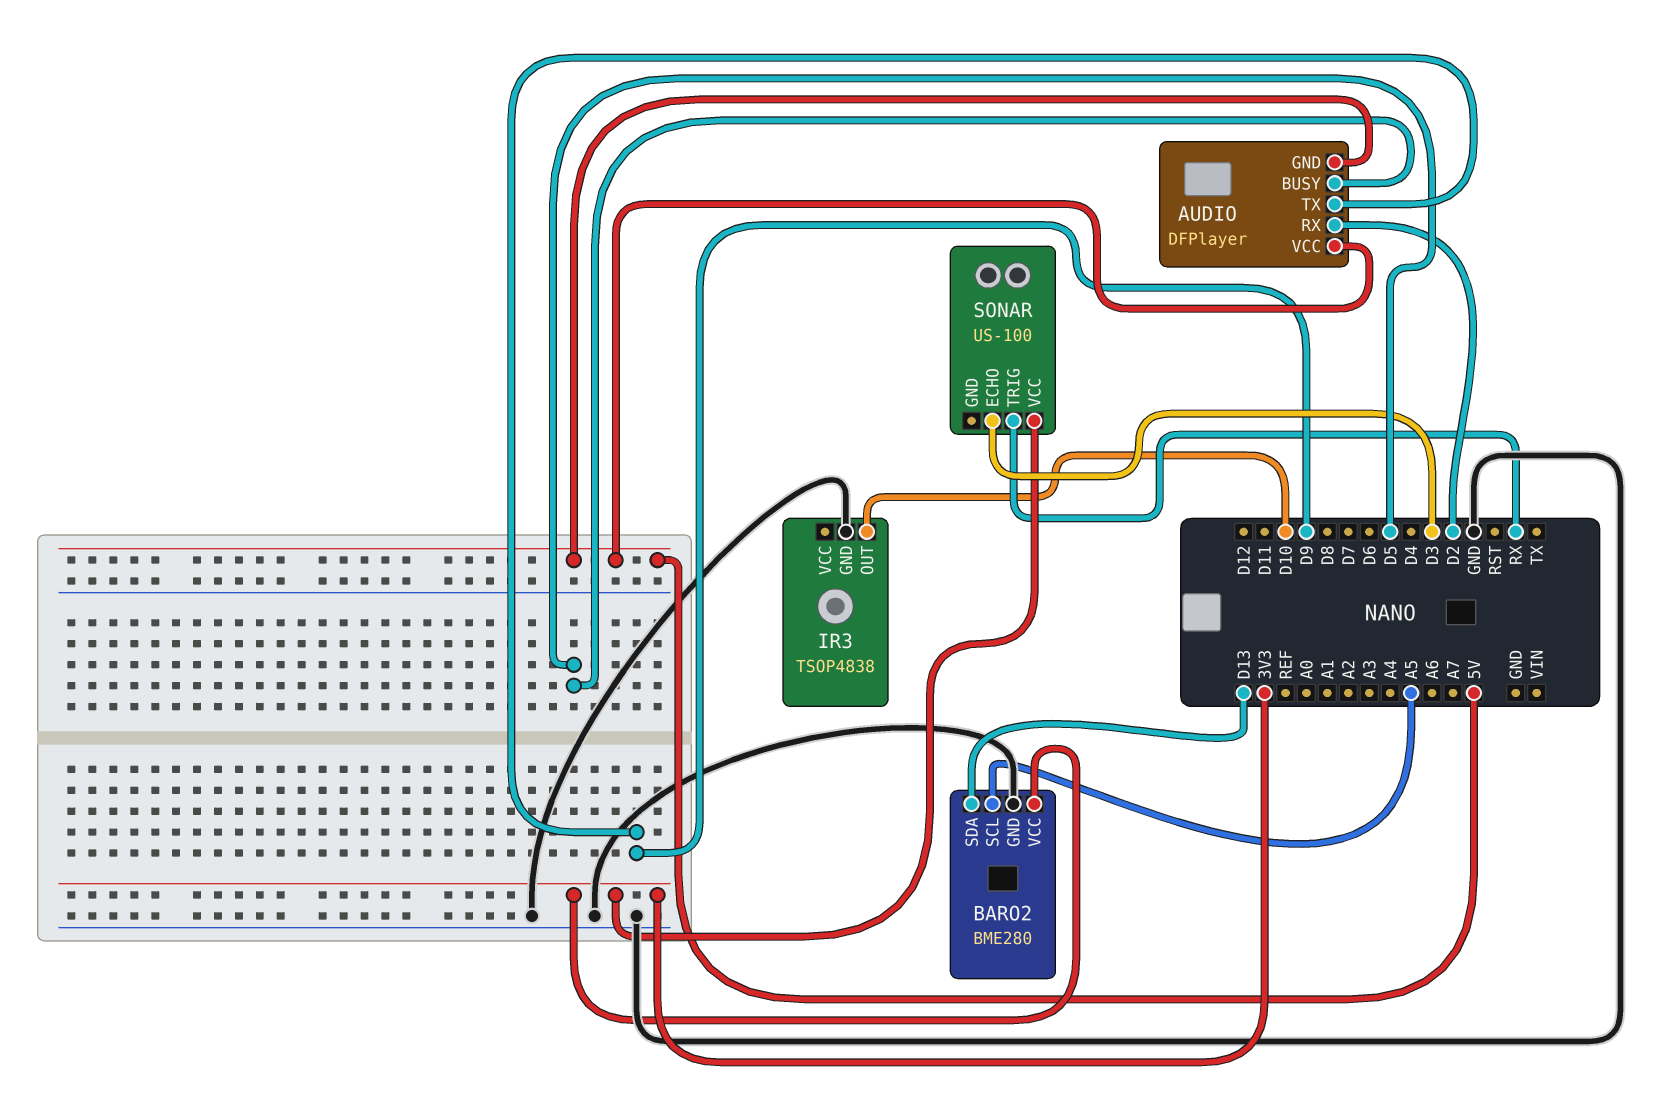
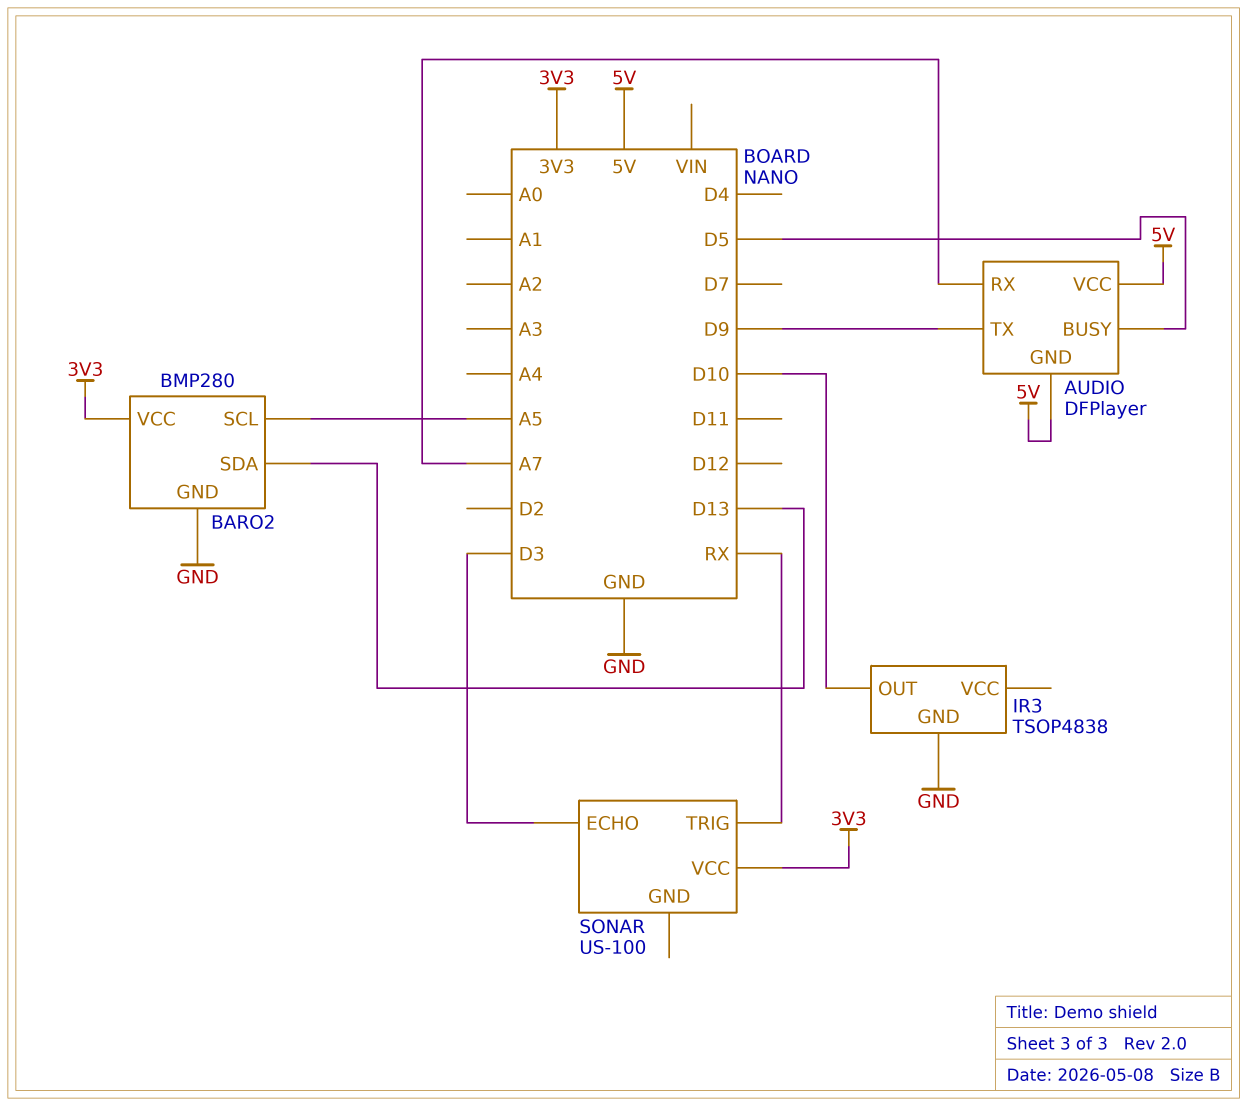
AUDIO pin RX: D2 -> A7
BARO2: BME280 -> BMP280

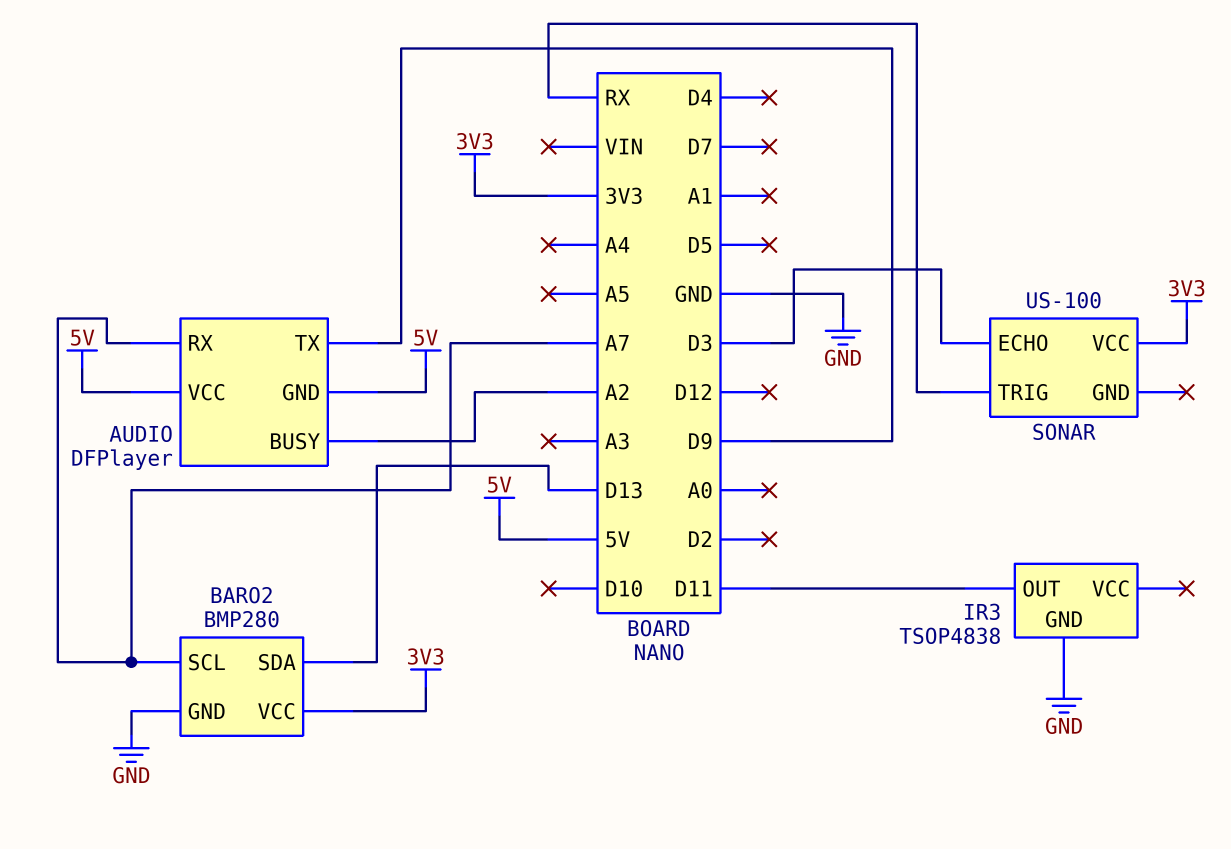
AUDIO pin BUSY: D5 -> A2
BARO2 pin SCL: A5 -> A7
IR3 pin OUT: D10 -> D11

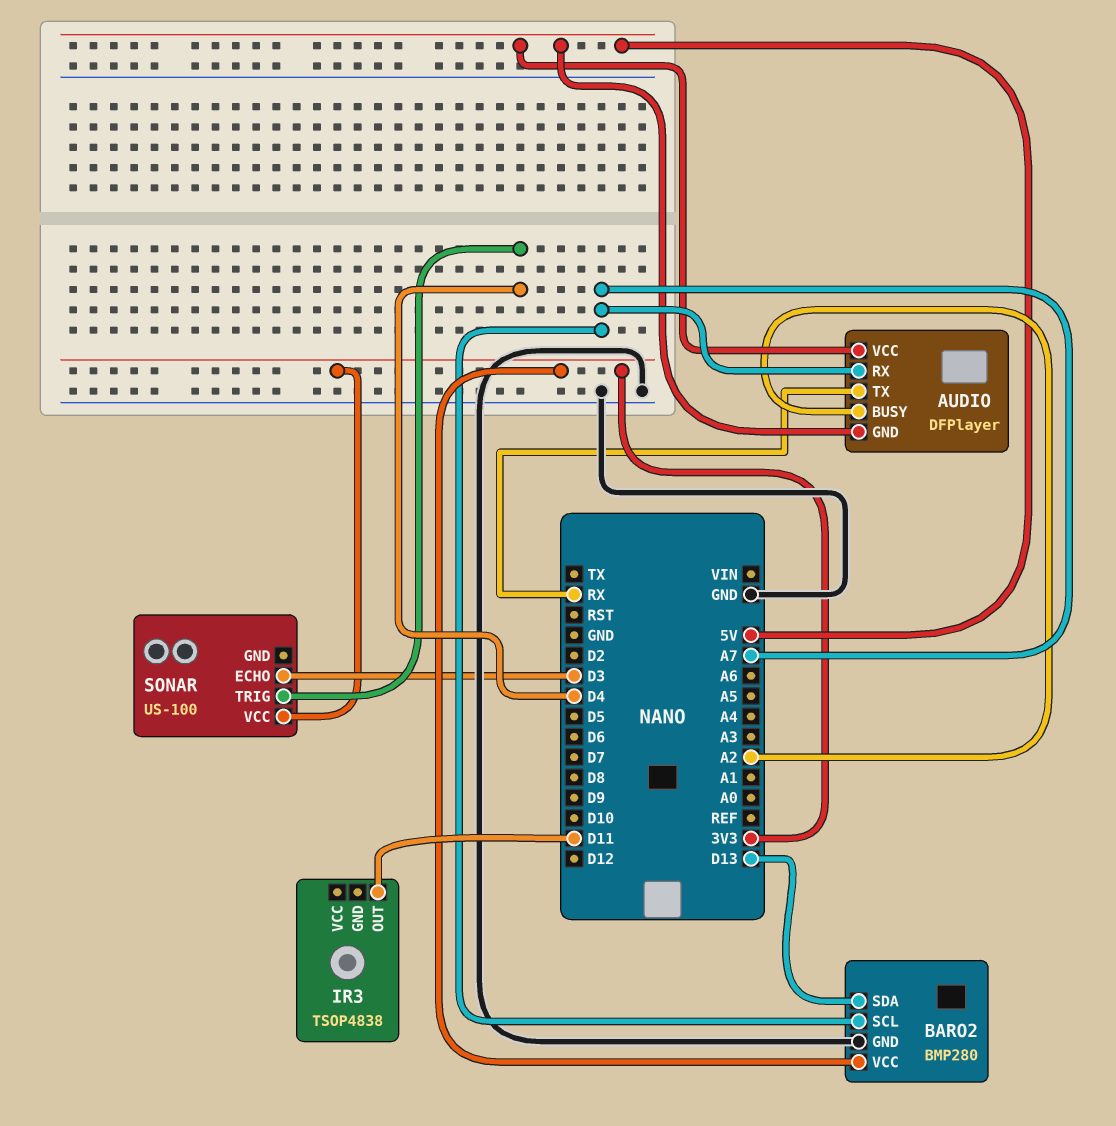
AUDIO pin TX: D9 -> RX
IR3 pin GND: GND -> none
SONAR pin TRIG: RX -> D4

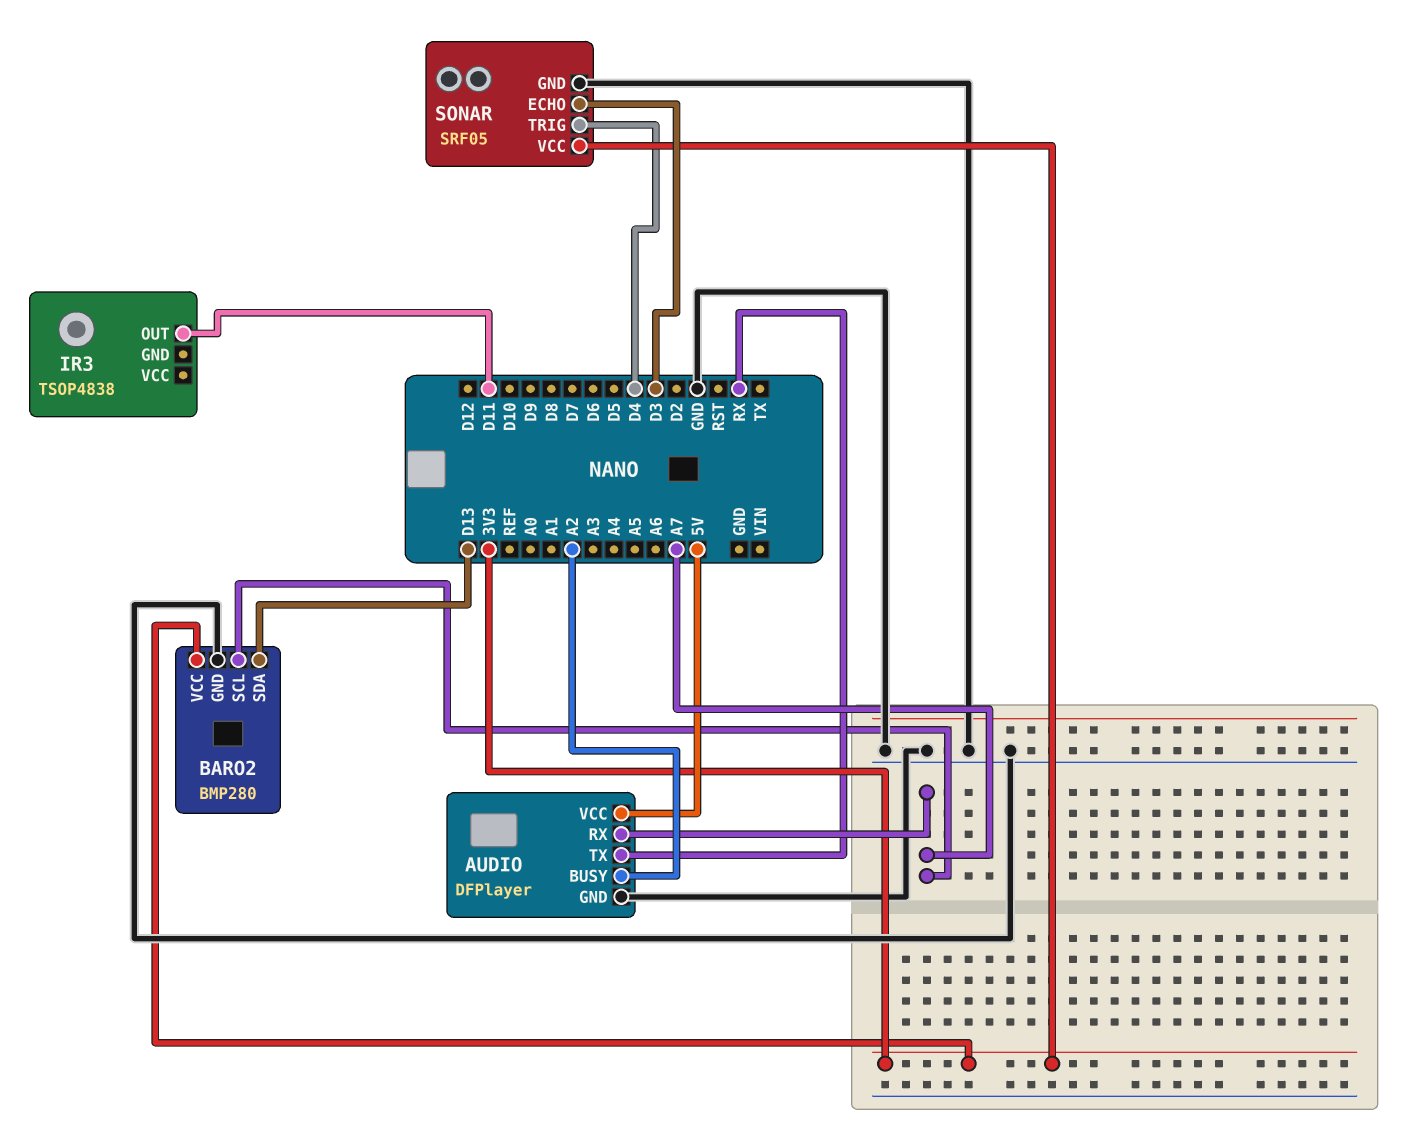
AUDIO pin GND: 5V -> GND
SONAR: US-100 -> SRF05
SONAR pin GND: none -> GND

